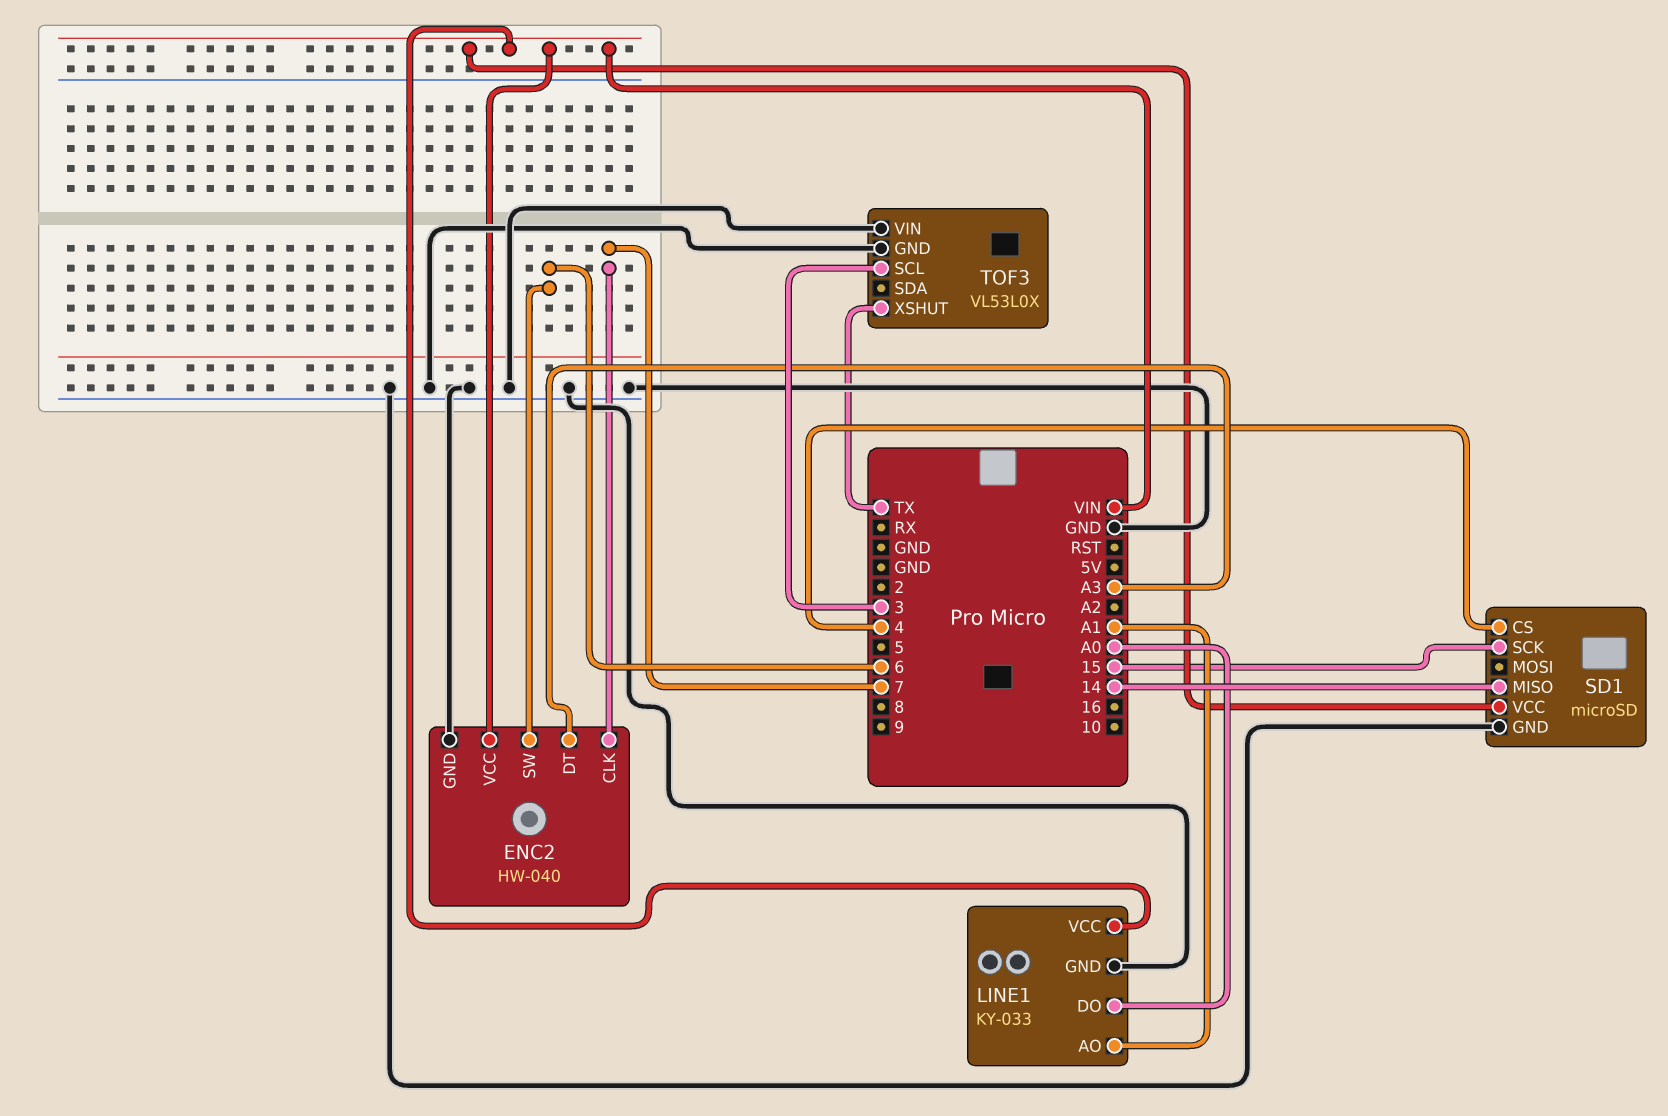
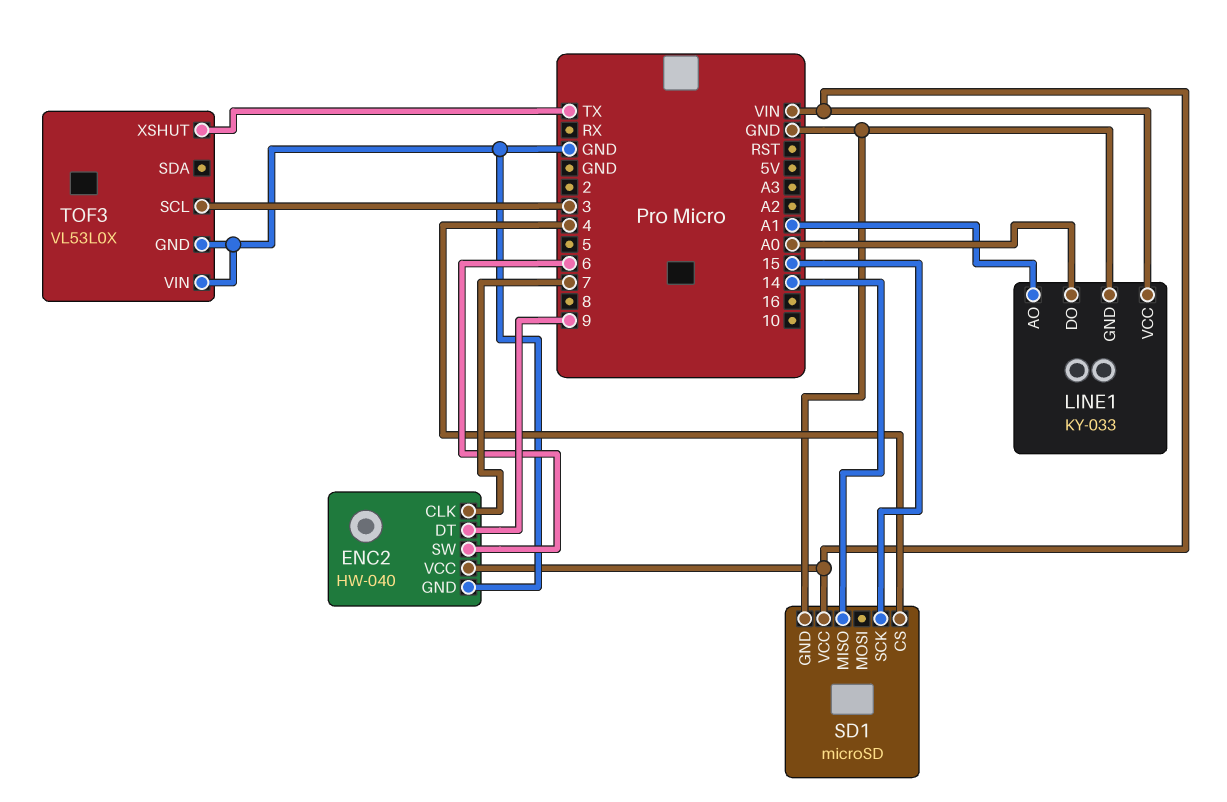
ENC2 pin DT: A3 -> 9

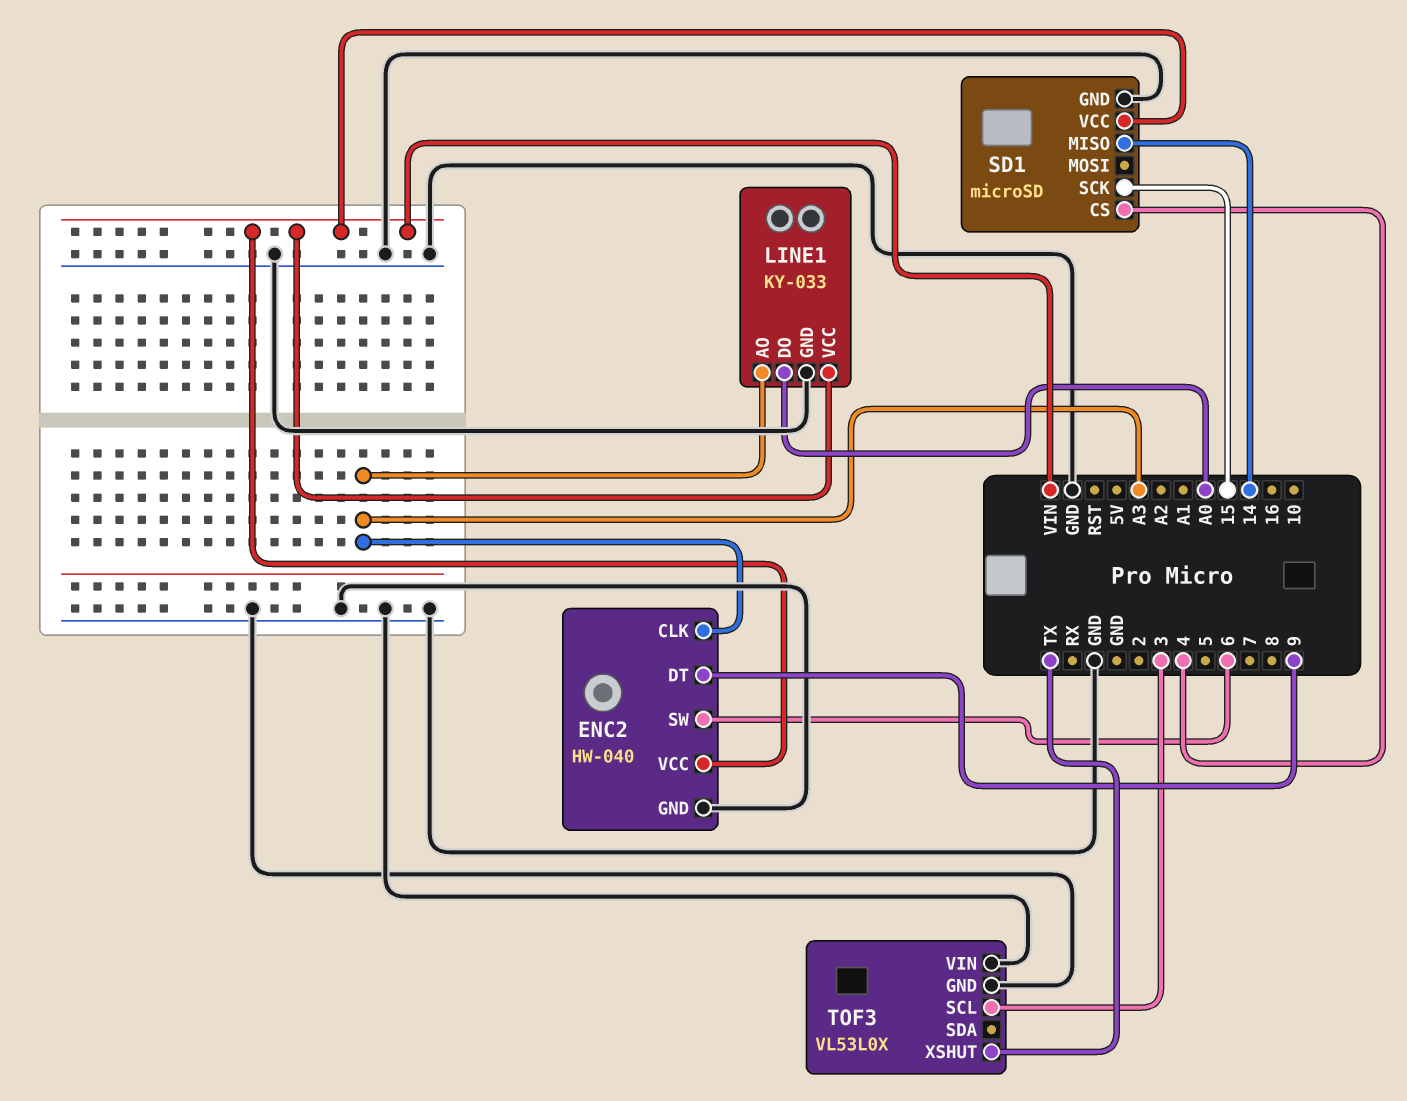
ENC2 pin CLK: 7 -> A3
LINE1 pin AO: A1 -> A3

